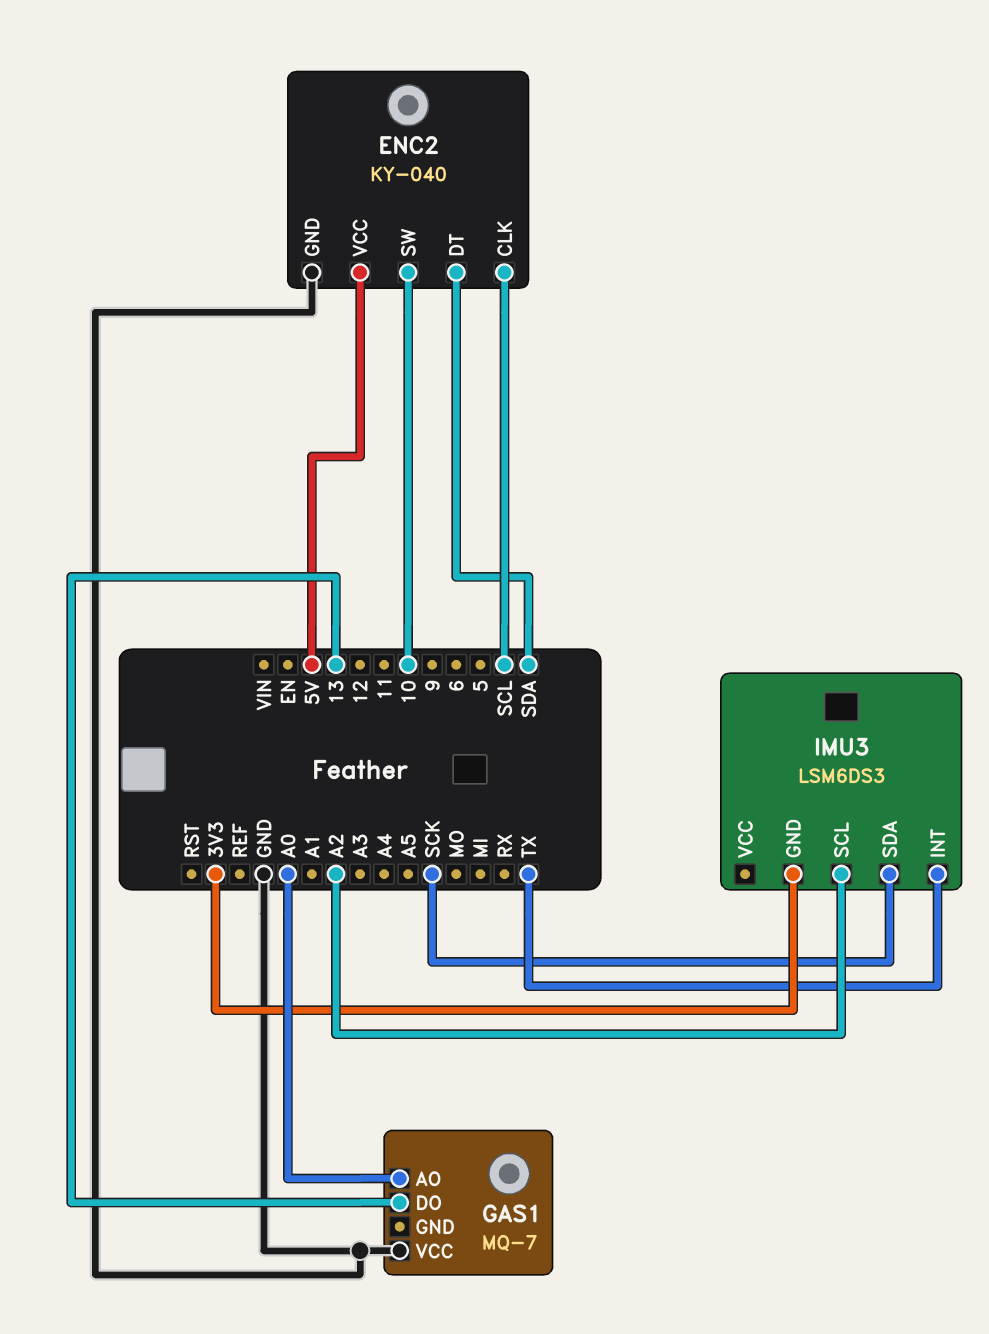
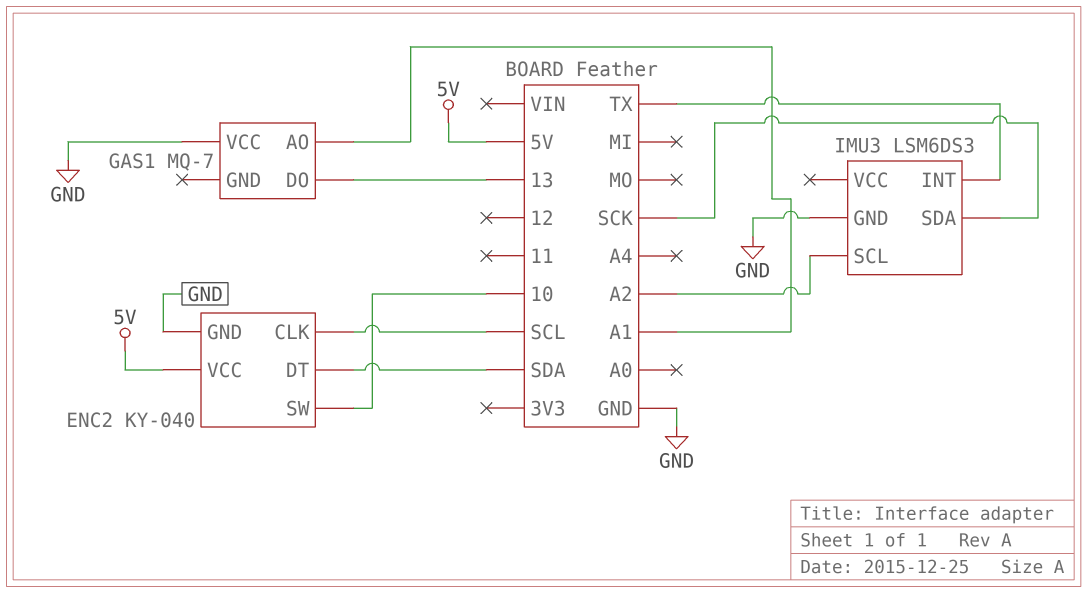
GAS1 pin AO: A0 -> A1
IMU3 pin GND: 3V3 -> GND

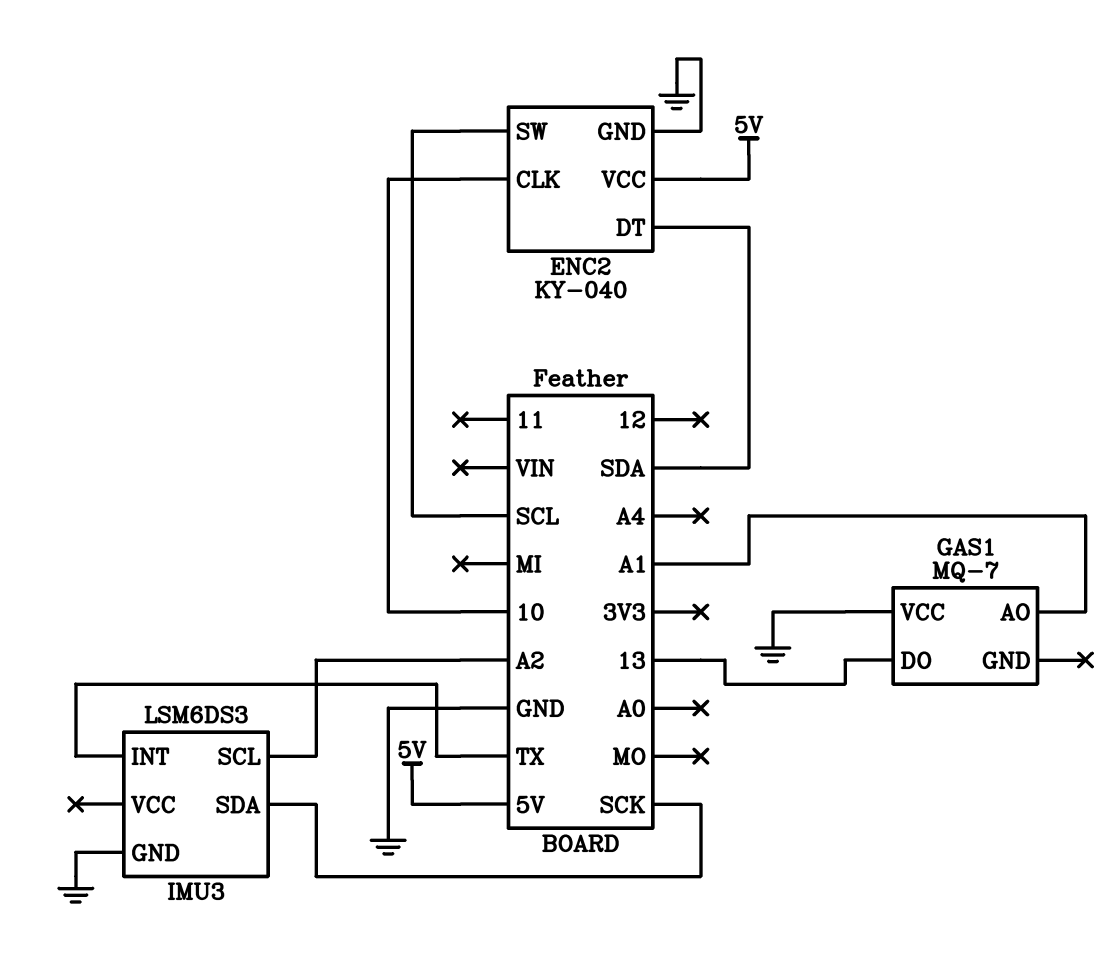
ENC2 pin CLK: SCL -> 10
ENC2 pin SW: 10 -> SCL

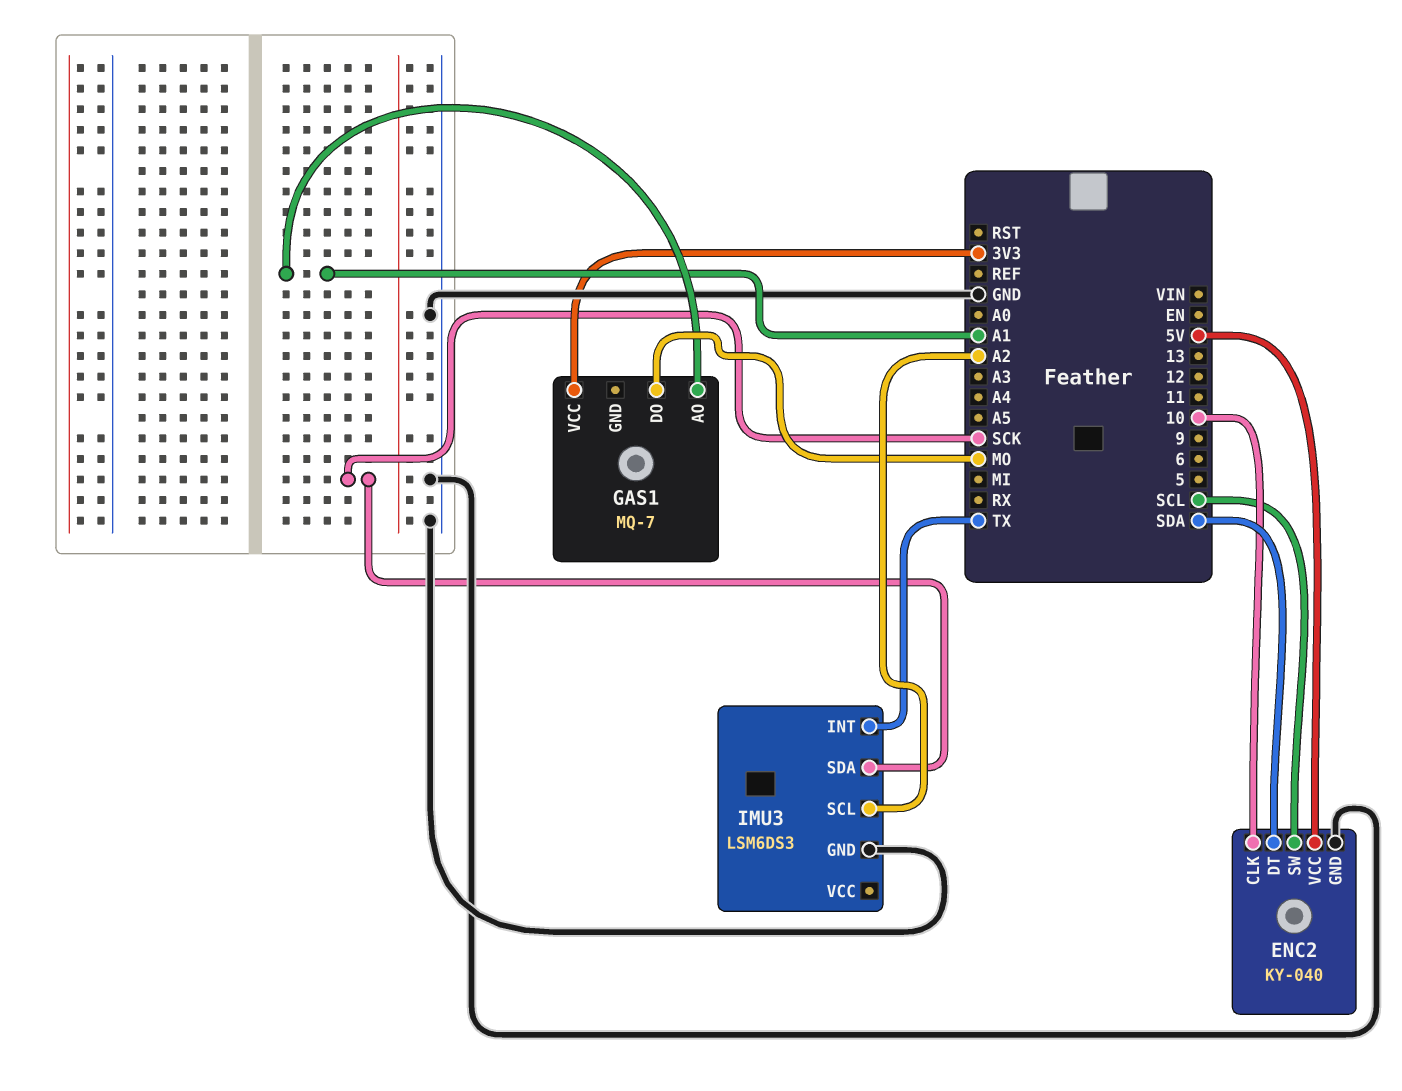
GAS1 pin DO: 13 -> MO
GAS1 pin VCC: GND -> 3V3

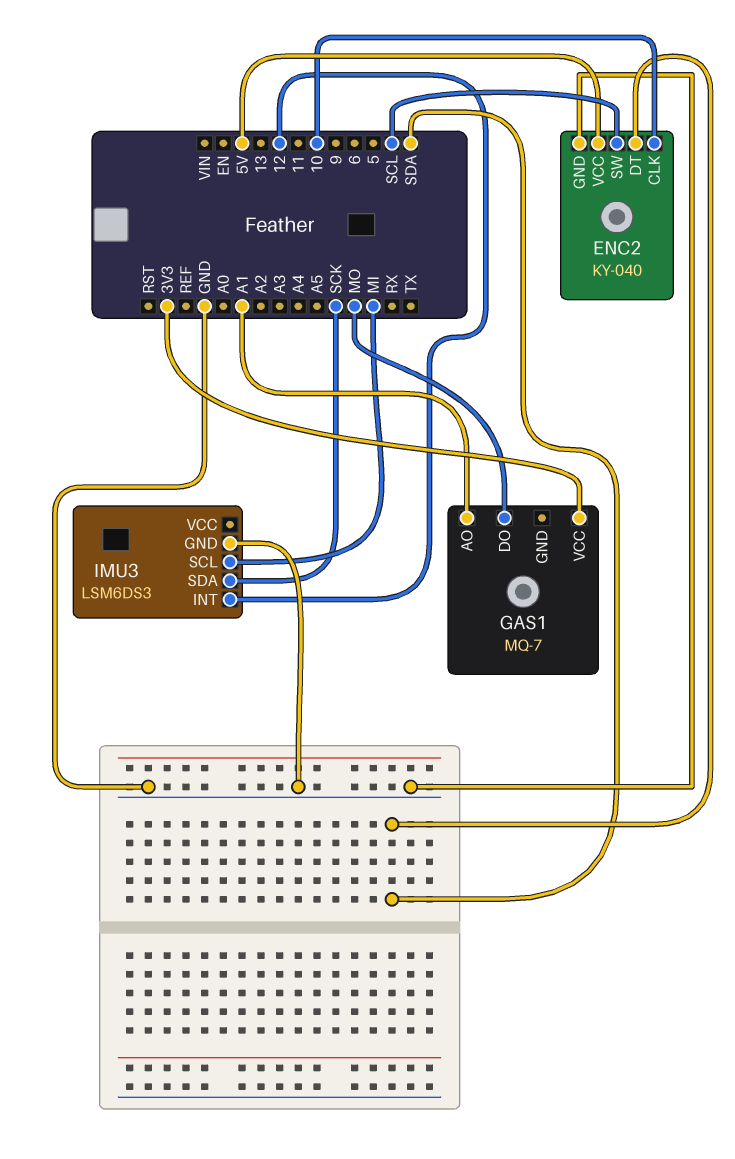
IMU3 pin INT: TX -> 12
IMU3 pin SCL: A2 -> MI

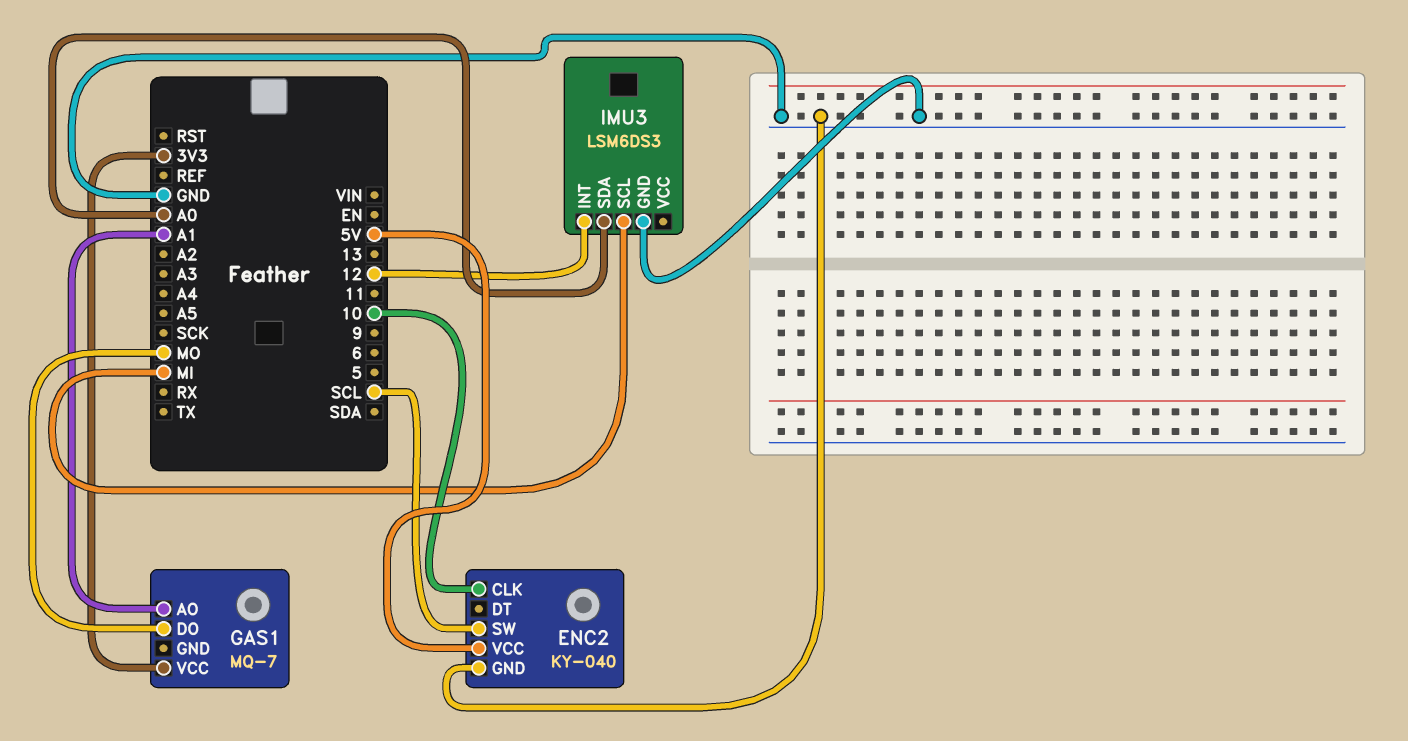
ENC2 pin DT: SDA -> none
IMU3 pin SDA: SCK -> A0

